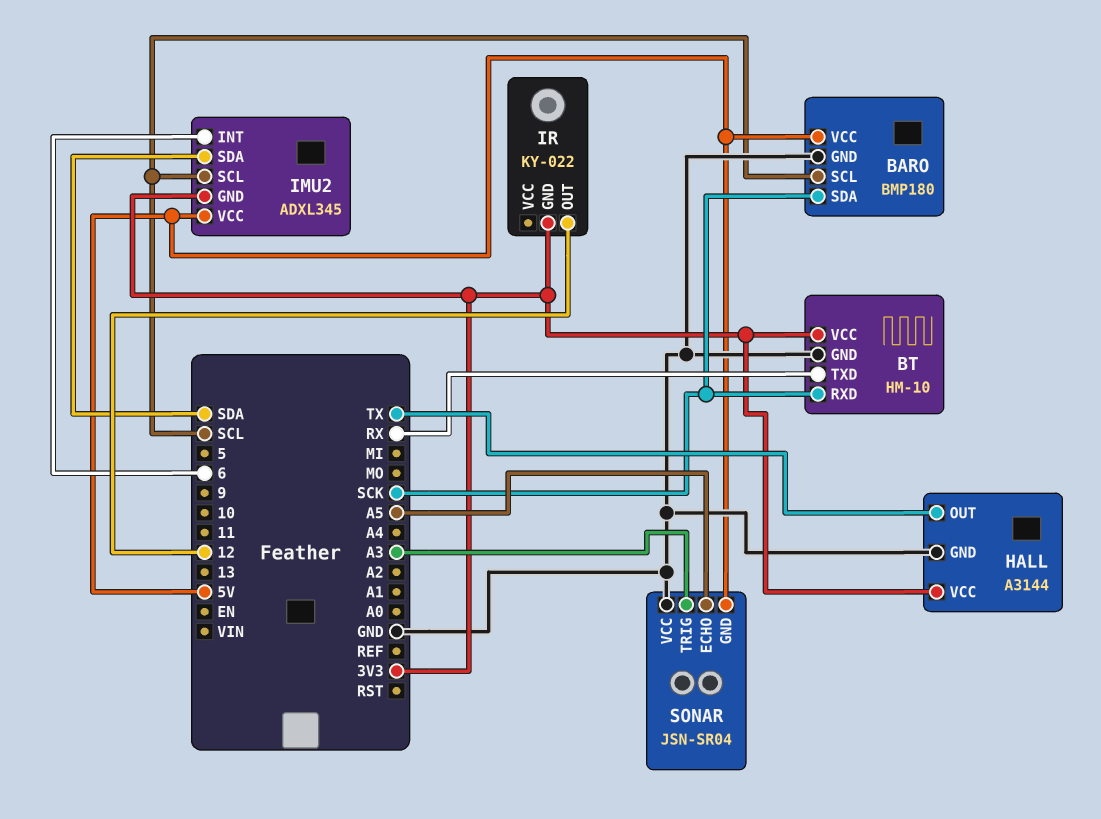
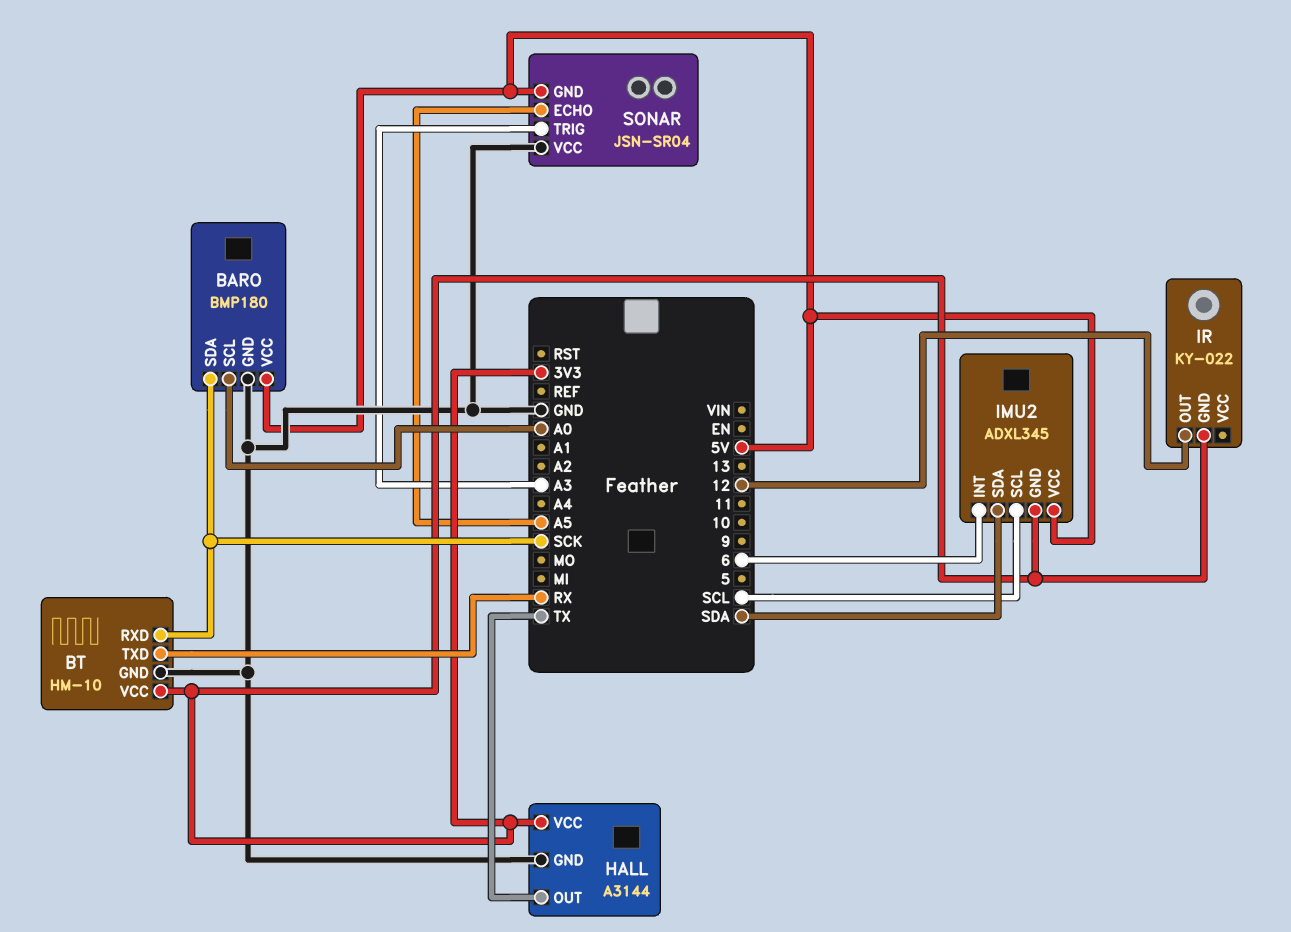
BARO pin SCL: SCL -> A0

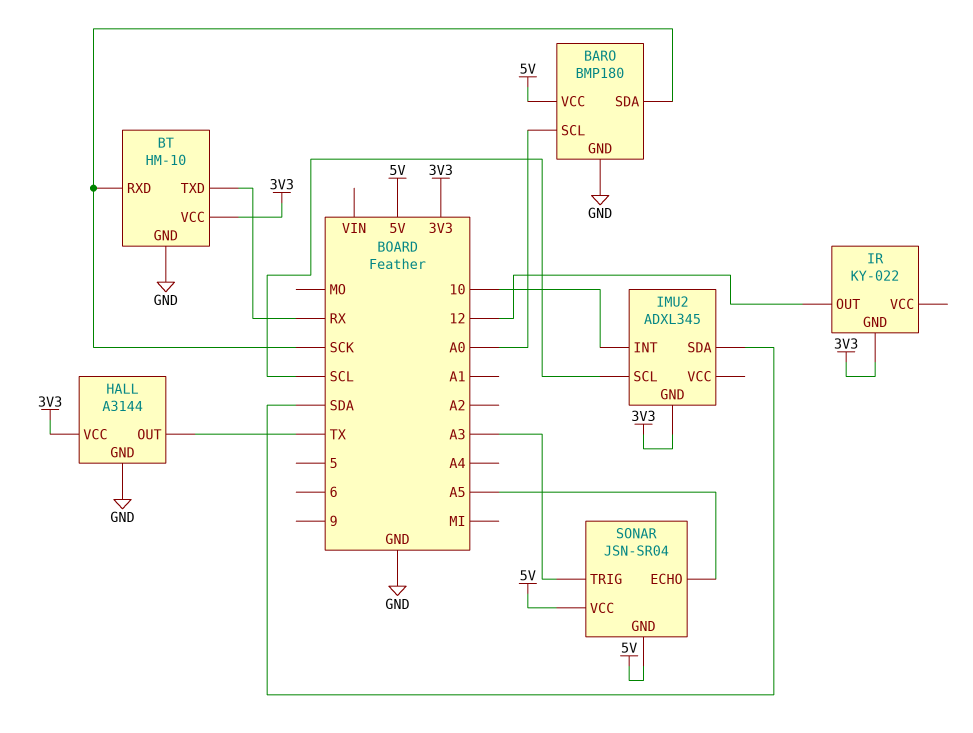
IMU2 pin INT: 6 -> 10
IMU2 pin VCC: 5V -> none
SONAR pin VCC: GND -> 5V

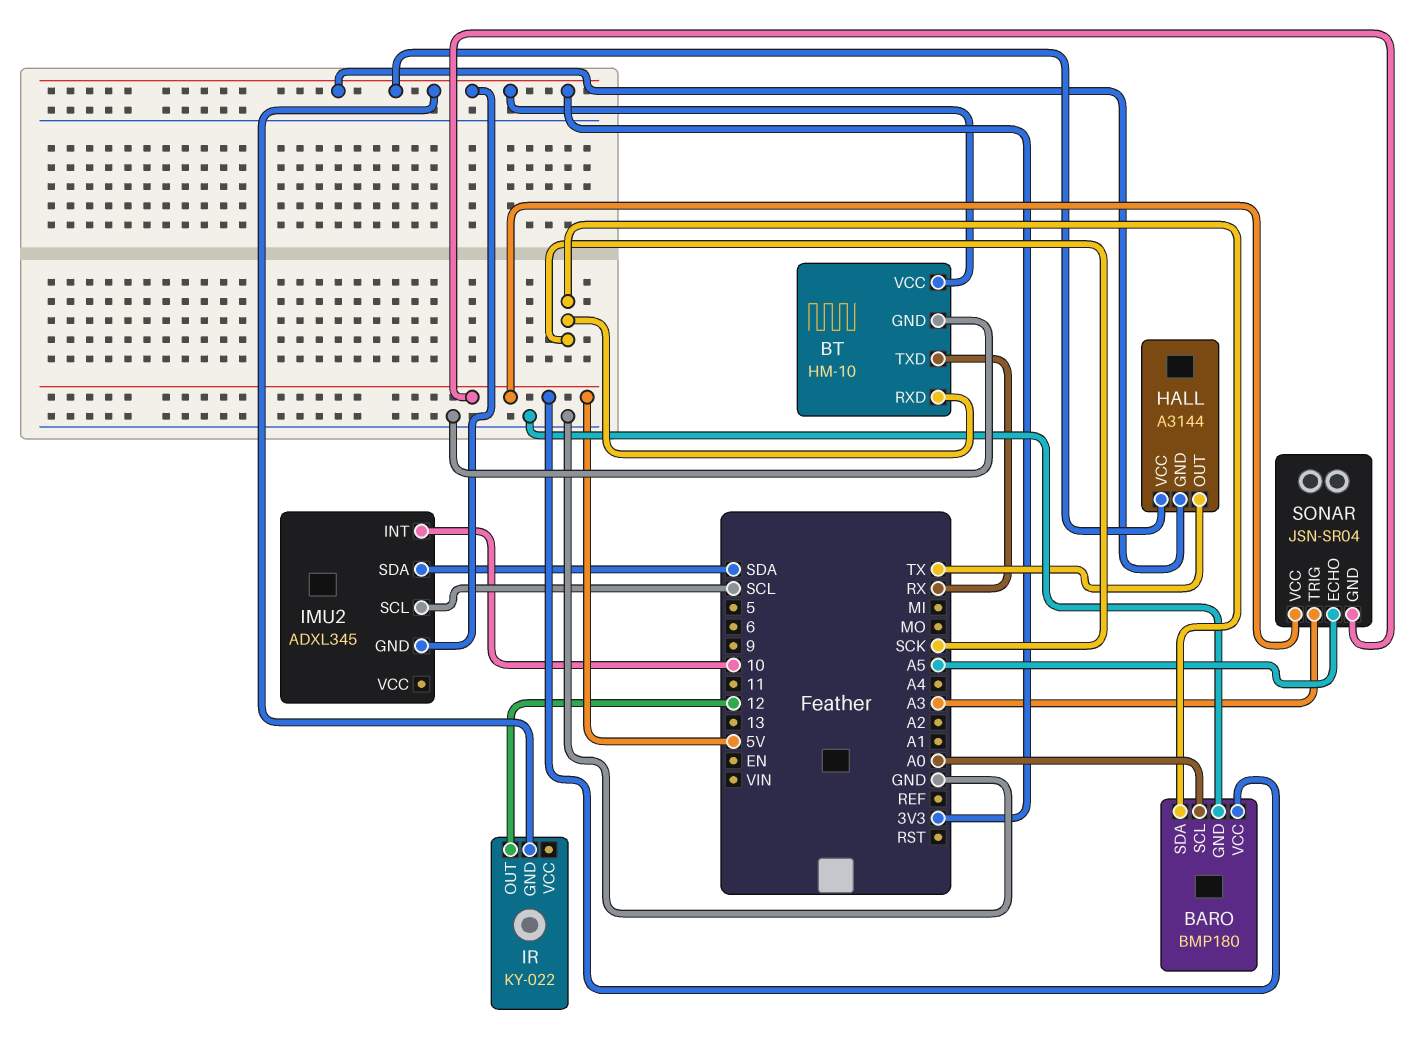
HALL pin GND: GND -> 3V3

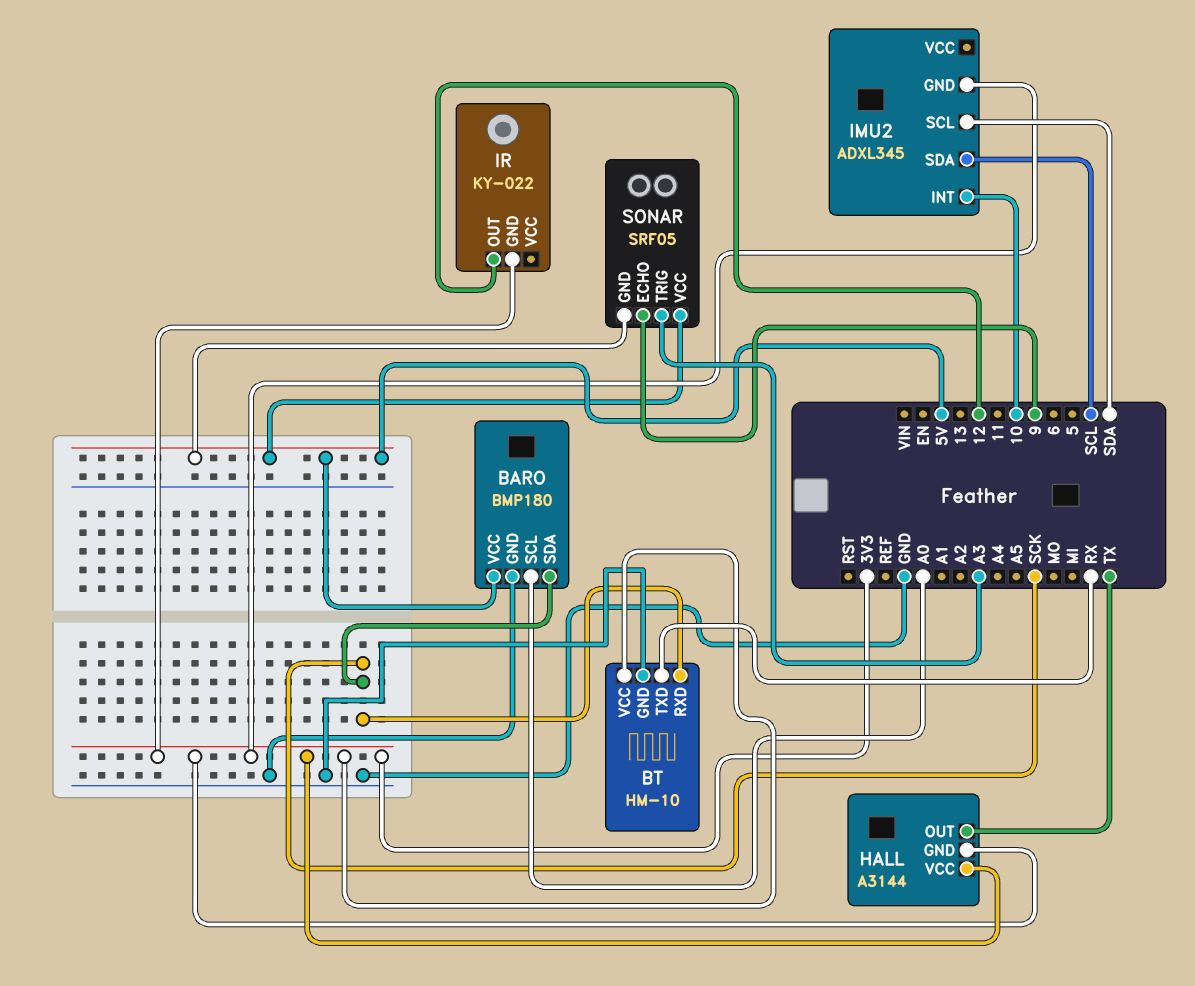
IMU2 pin SCL: SCL -> SDA
IMU2 pin SDA: SDA -> SCL
SONAR: JSN-SR04 -> SRF05
SONAR pin ECHO: A5 -> 9

